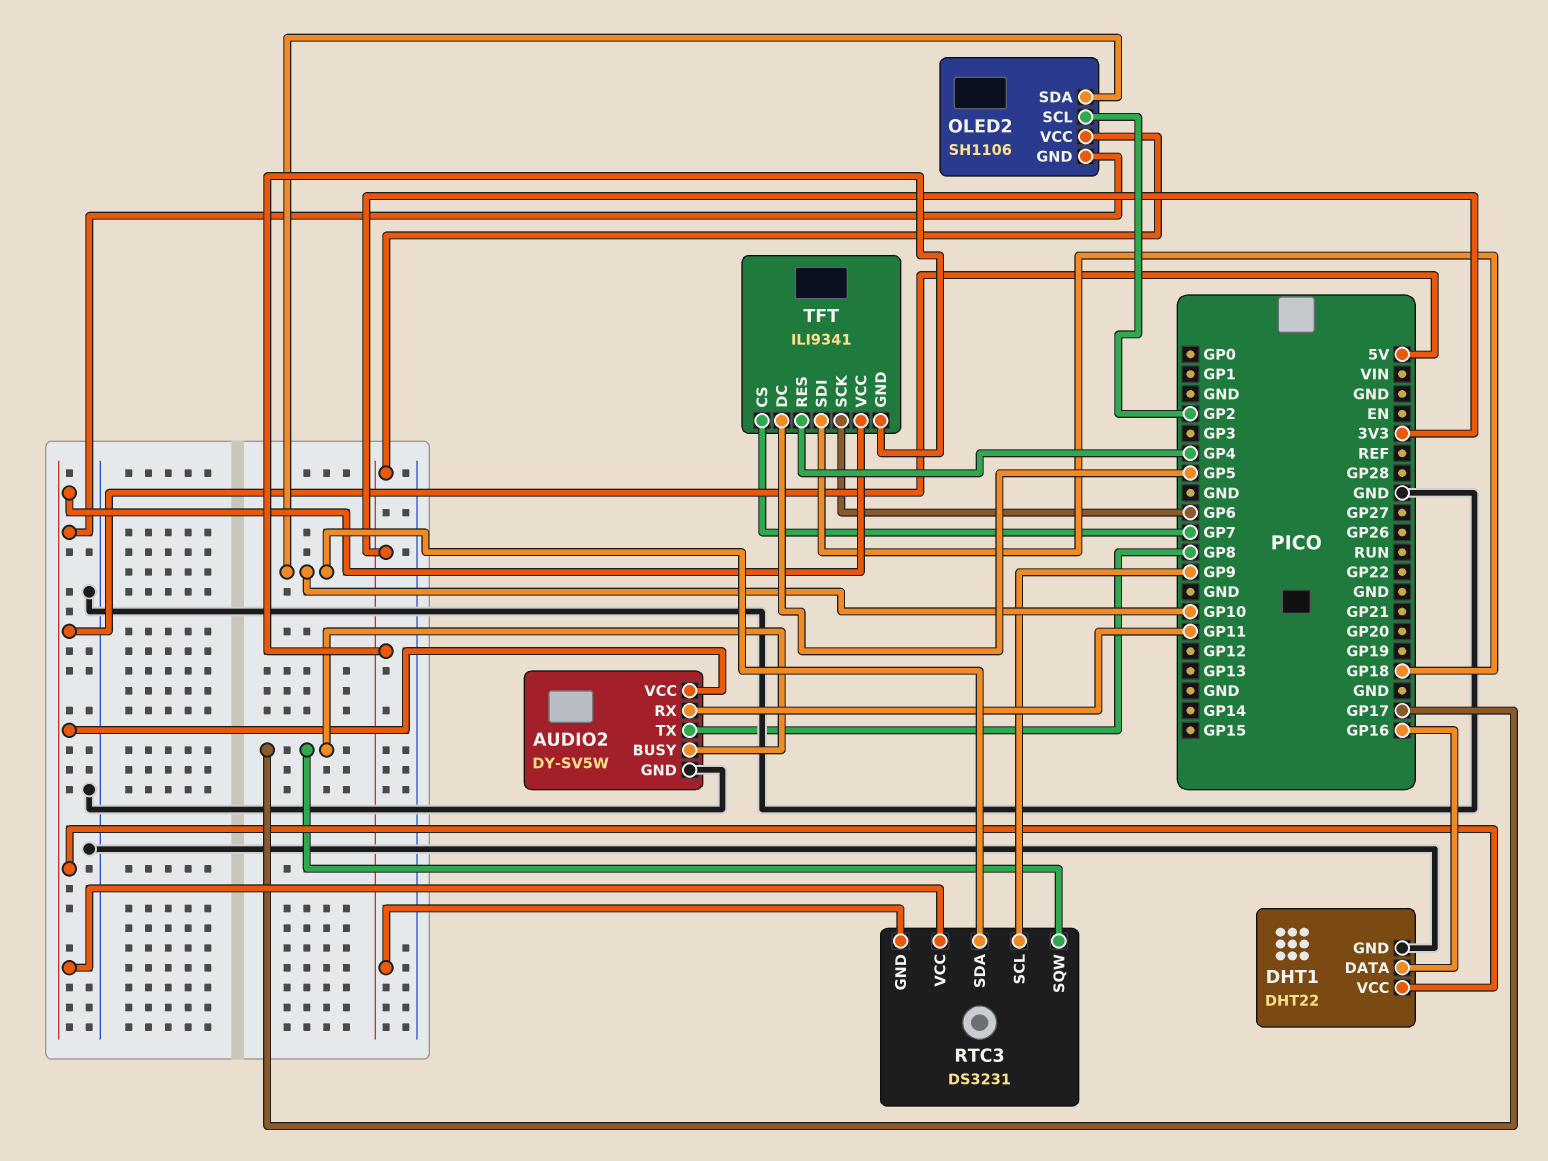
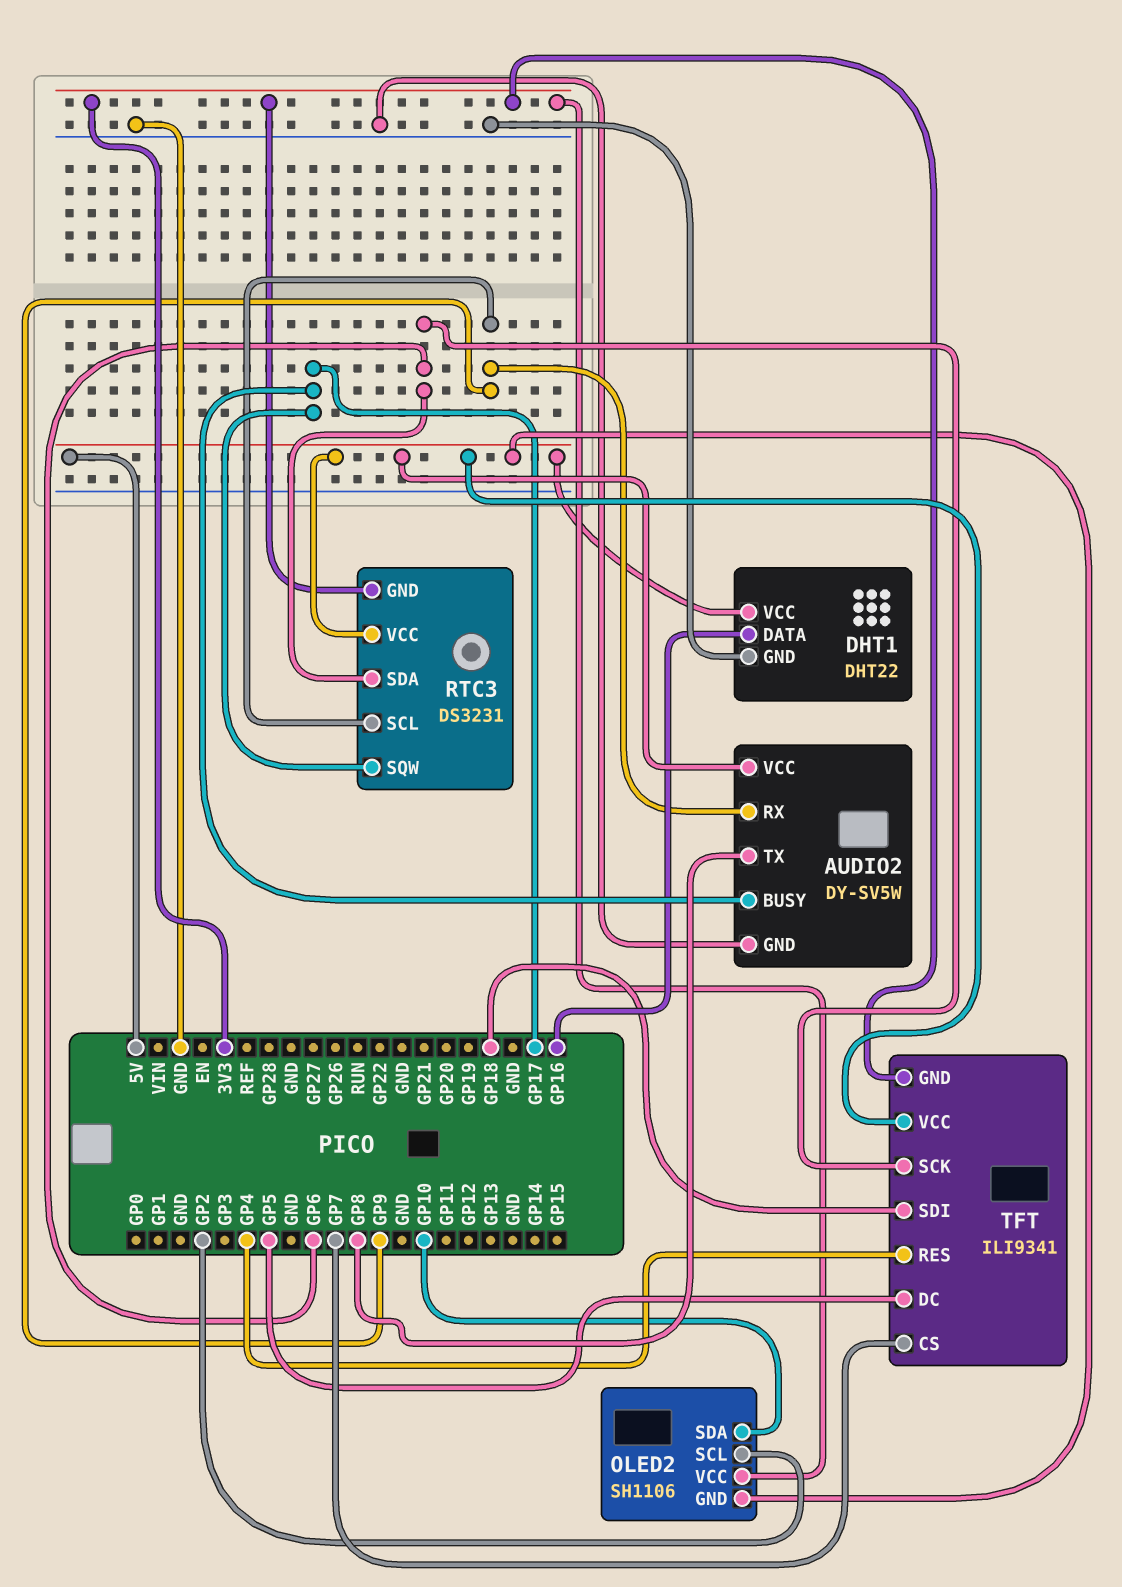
AUDIO2 pin RX: GP11 -> GP9
RTC3 pin SDA: GP10 -> GP6

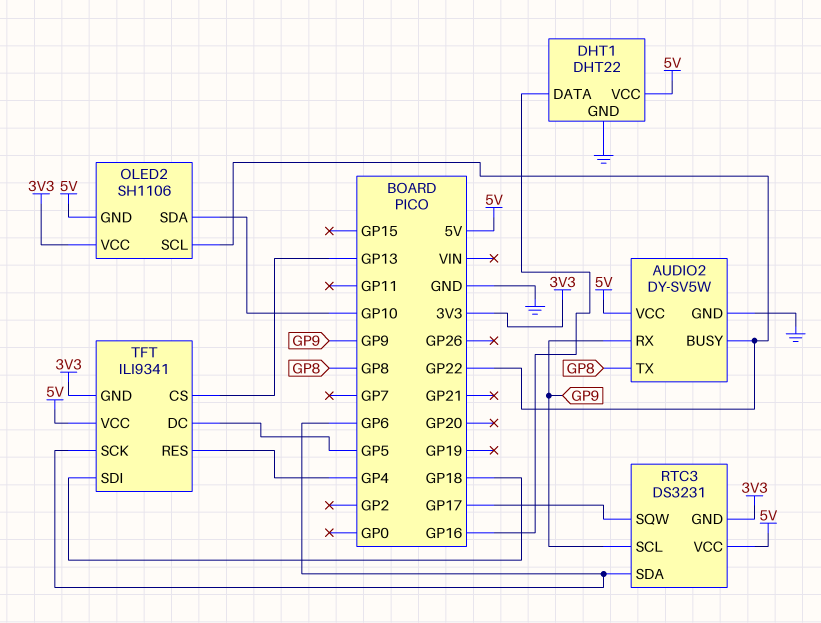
AUDIO2 pin BUSY: GP17 -> GP22
OLED2 pin SCL: GP2 -> GP22
TFT pin CS: GP7 -> GP13

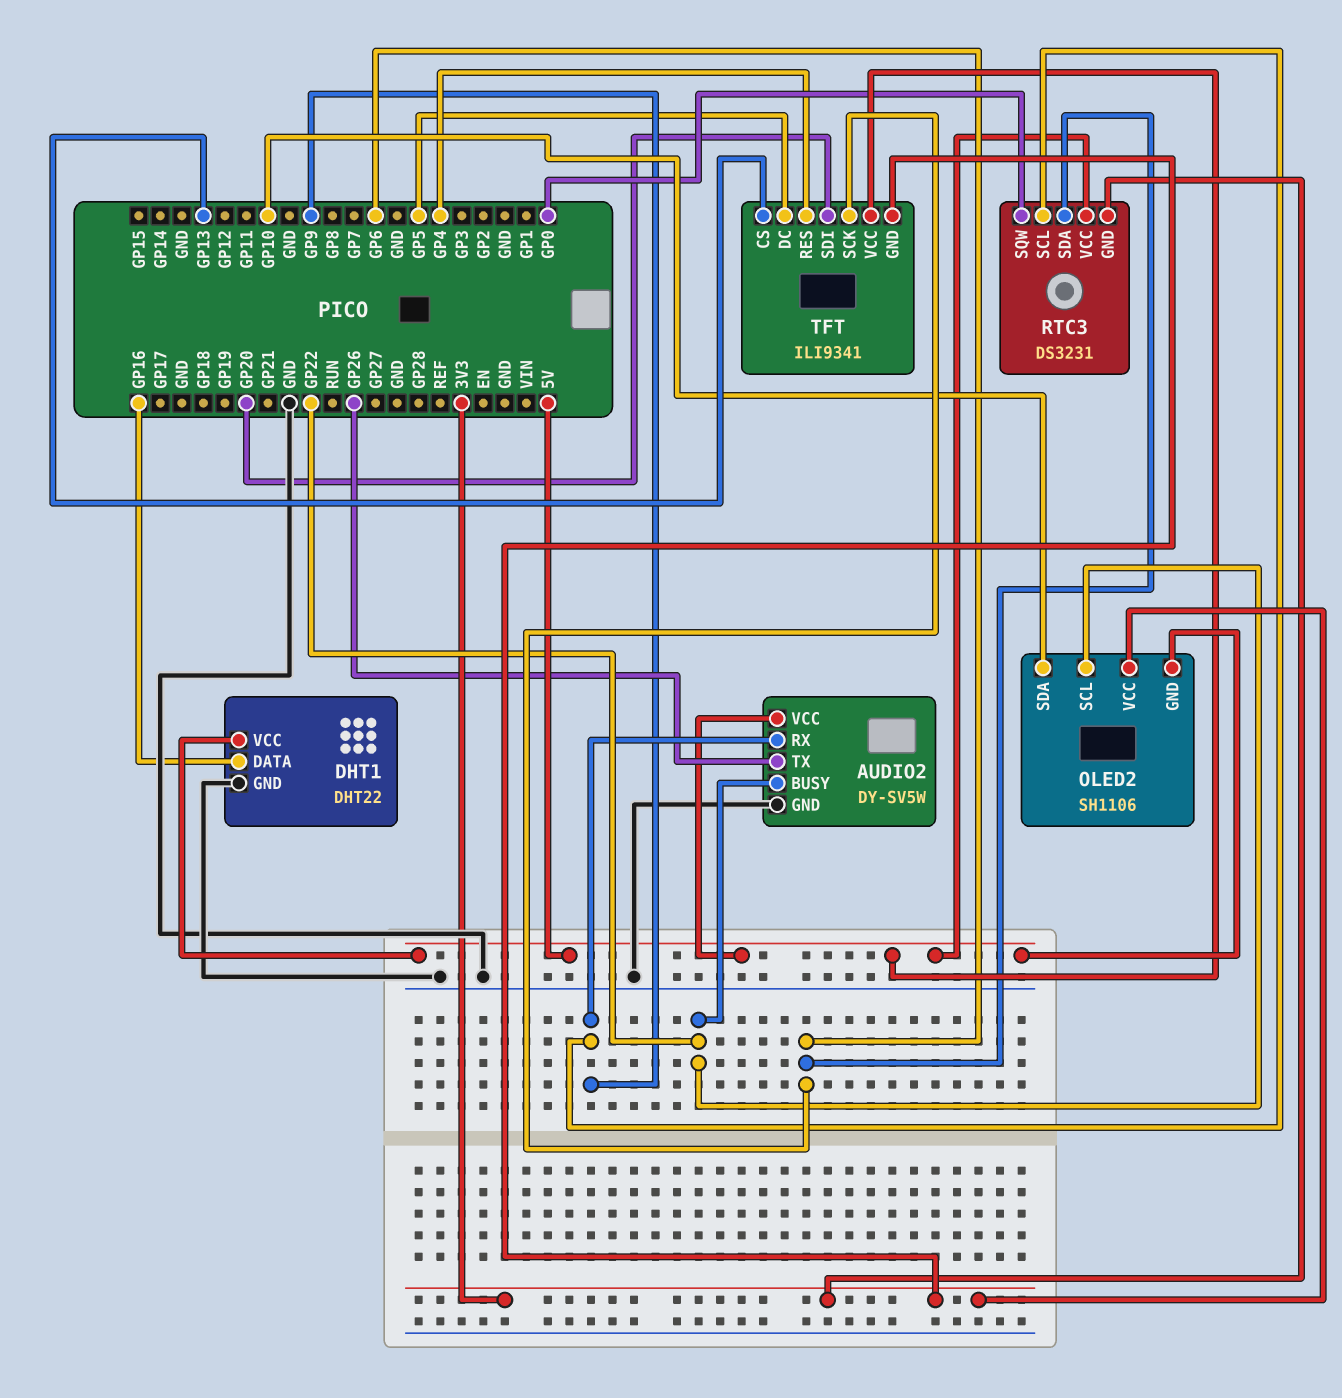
AUDIO2 pin TX: GP8 -> GP26
RTC3 pin SQW: GP17 -> GP0
TFT pin SDI: GP18 -> GP20

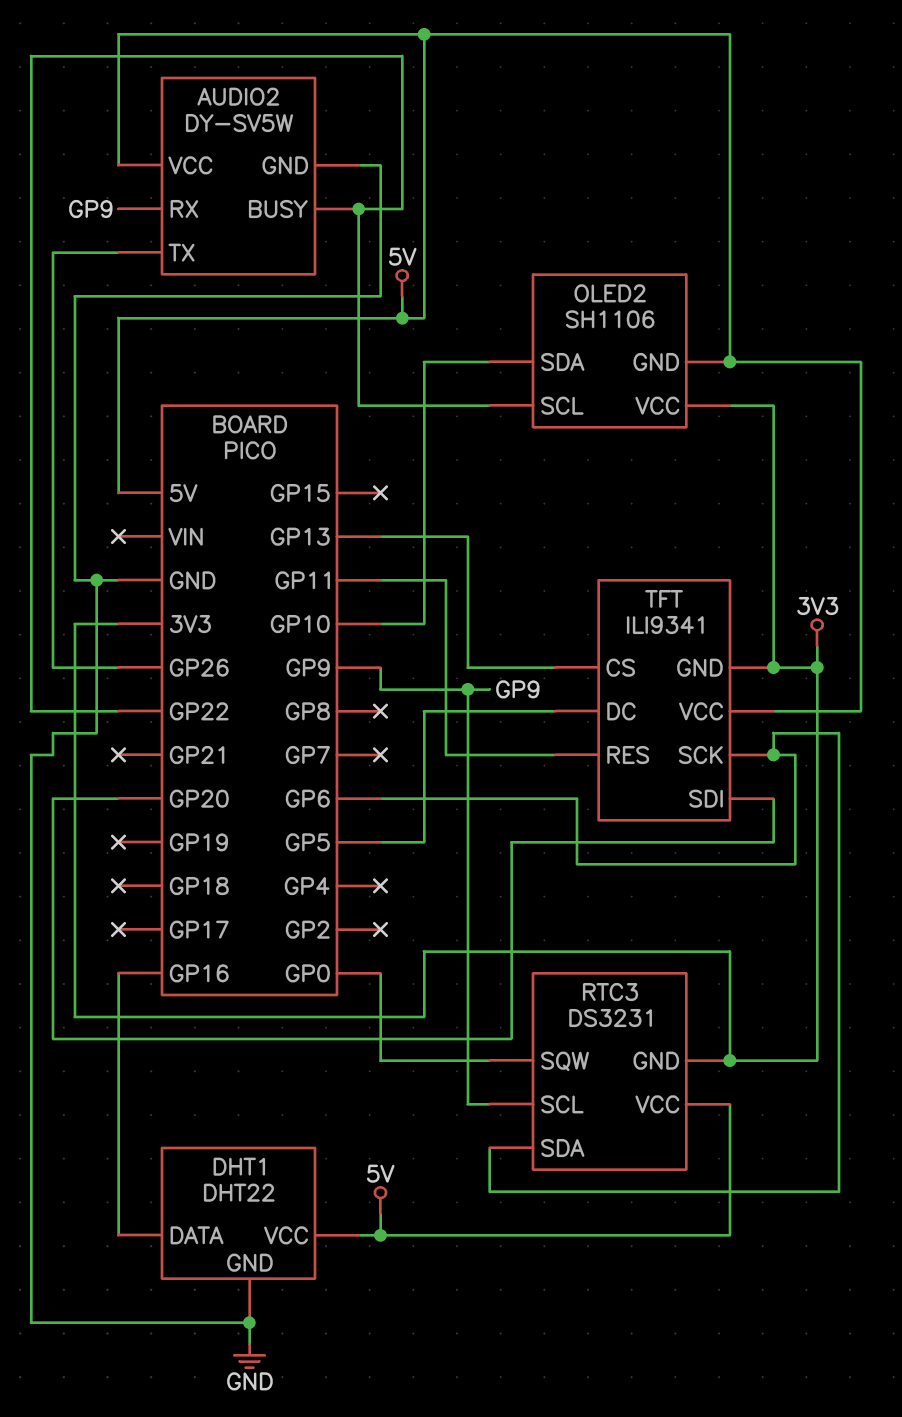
TFT pin RES: GP4 -> GP11

